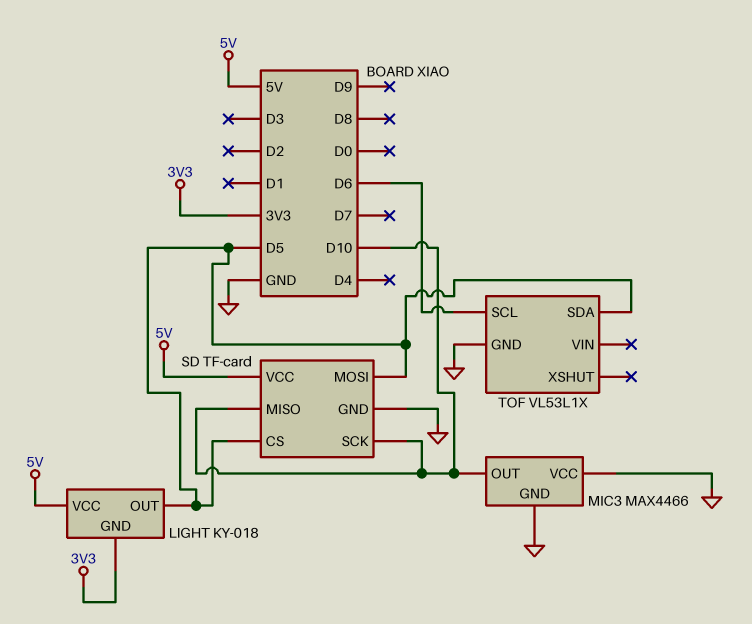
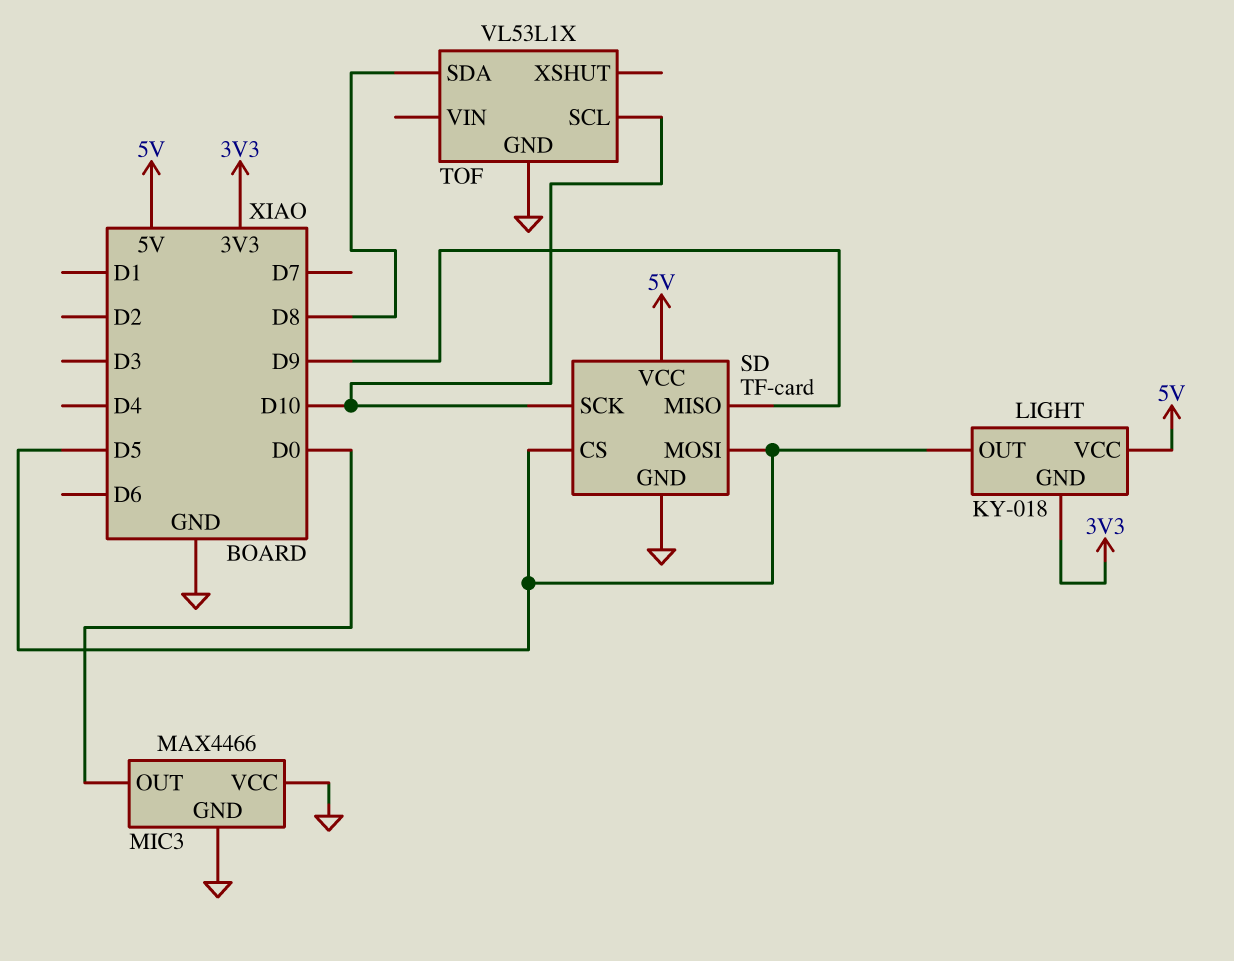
MIC3 pin OUT: D10 -> D0
SD pin MISO: D10 -> D9
TOF pin SCL: D6 -> D10
TOF pin SDA: D5 -> D8

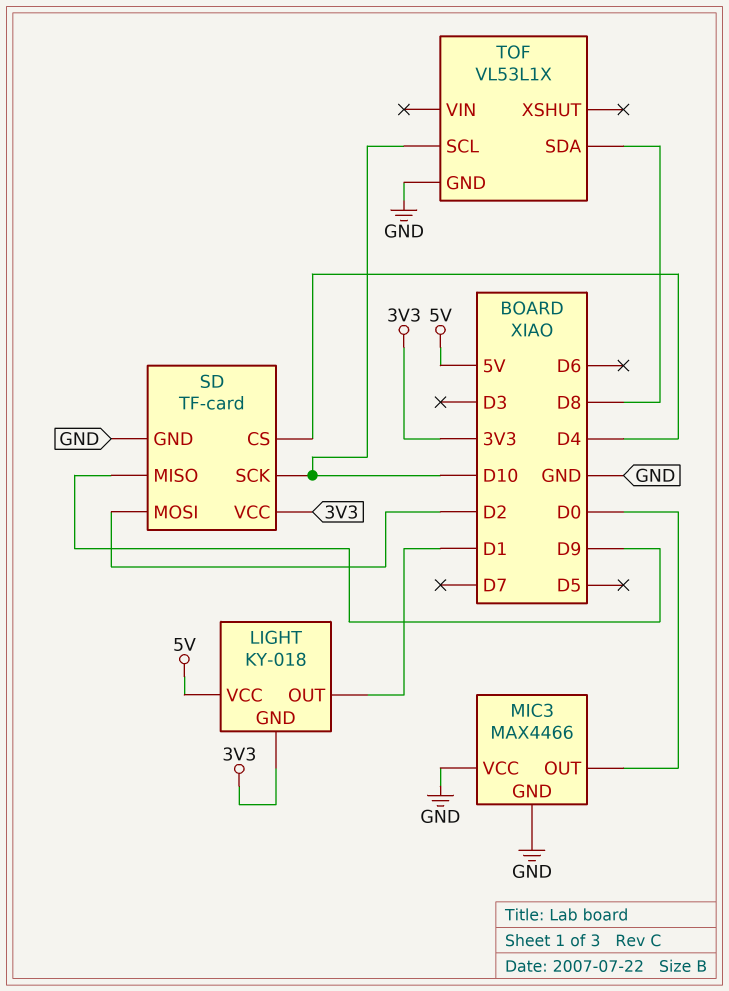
LIGHT pin OUT: D5 -> D1
SD pin CS: D5 -> D4
SD pin MOSI: D5 -> D2
SD pin VCC: 5V -> 3V3

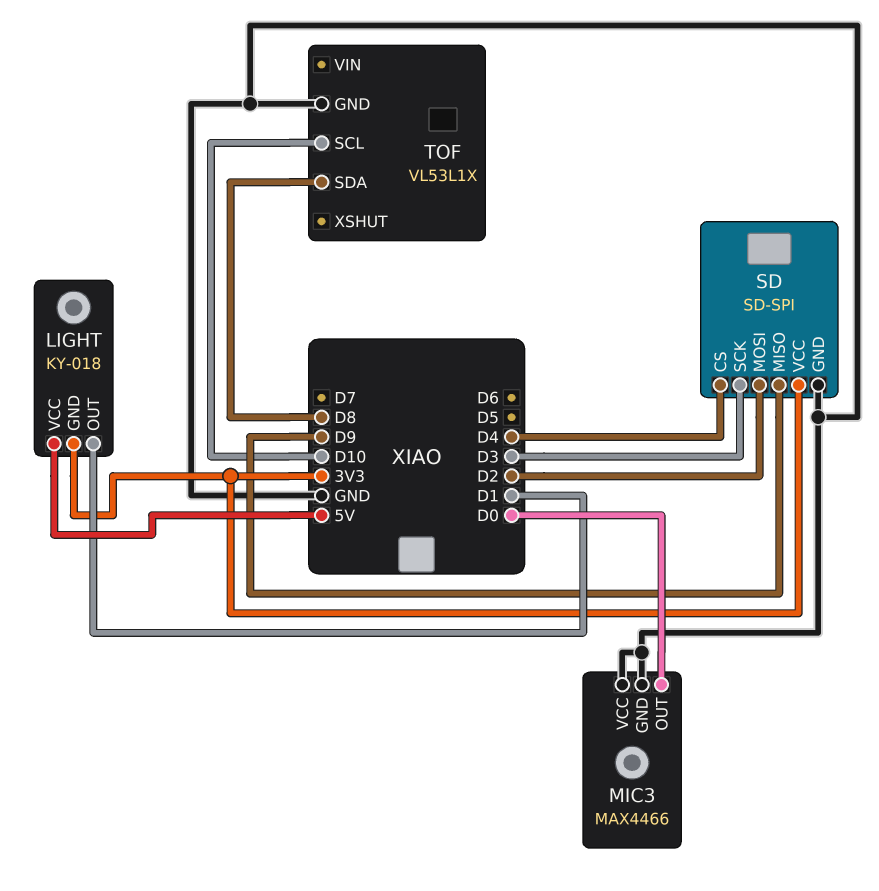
SD: TF-card -> SD-SPI
SD pin SCK: D10 -> D3

